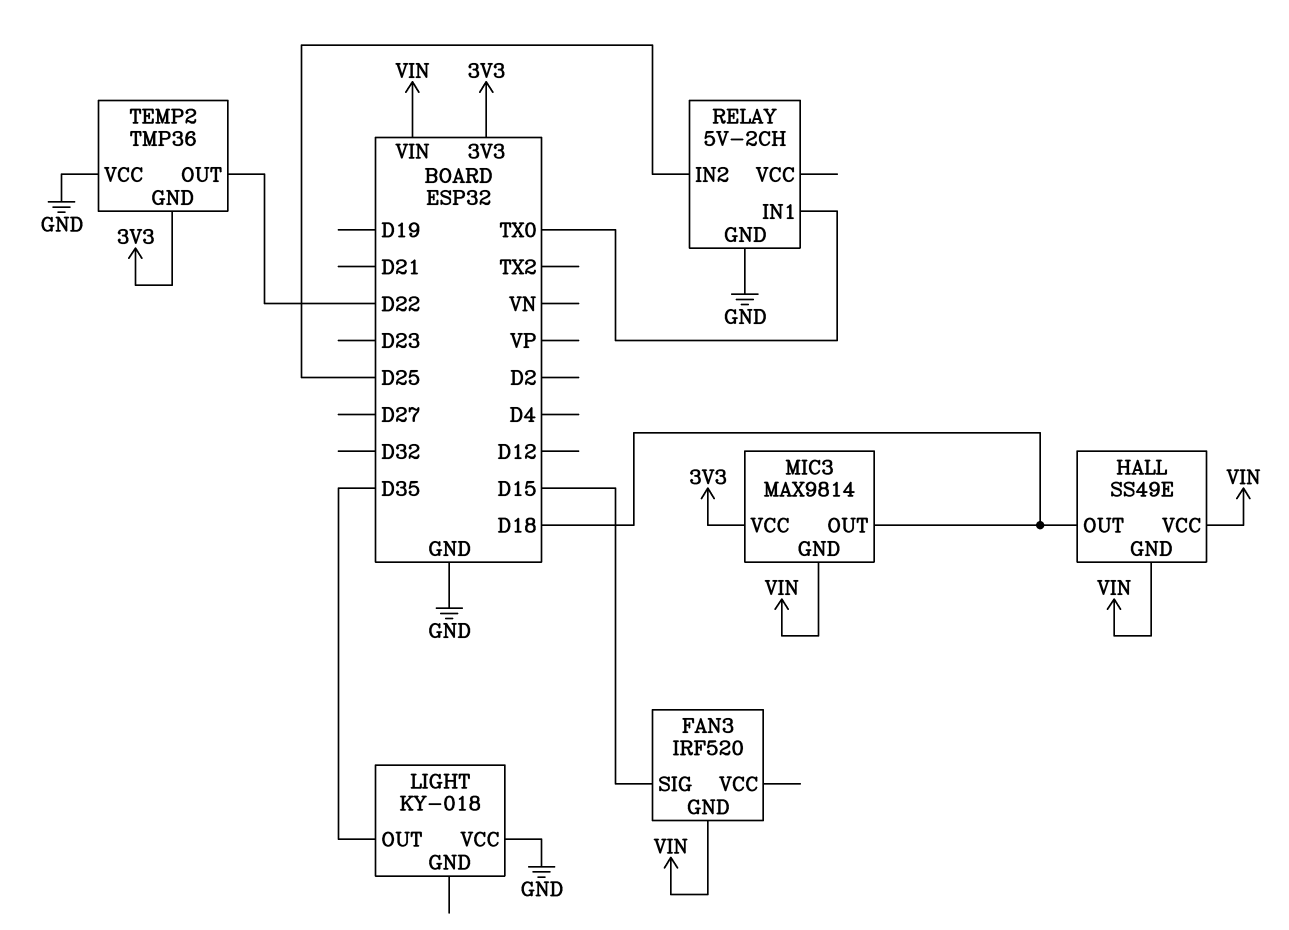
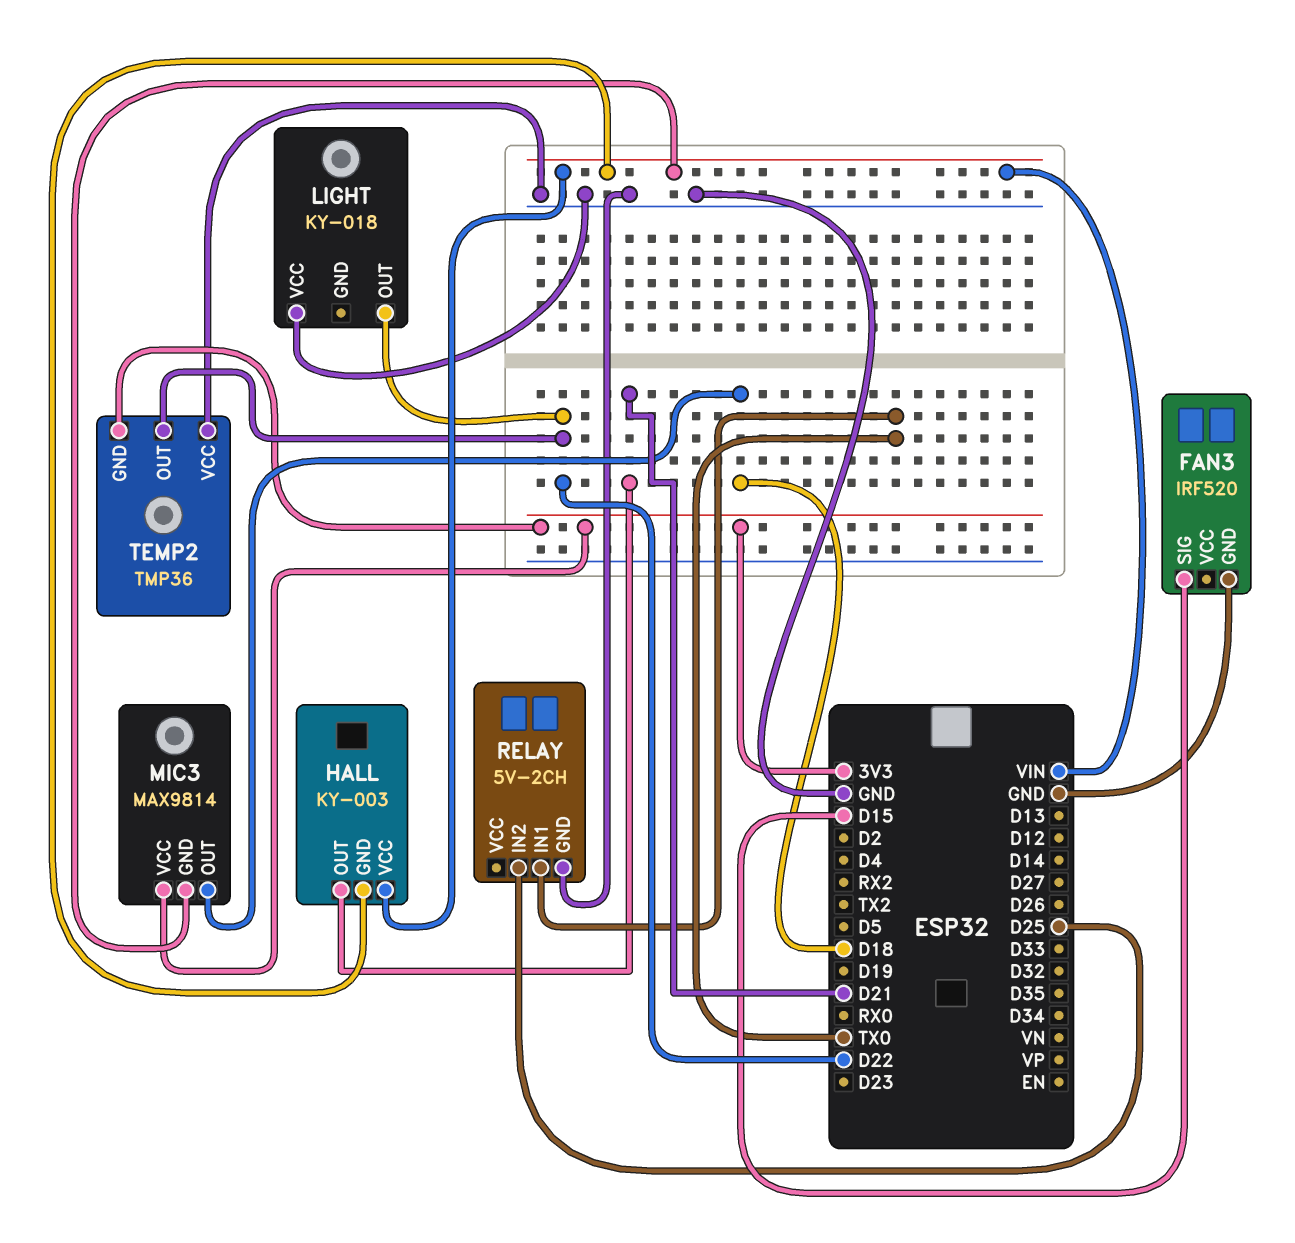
FAN3 pin GND: VIN -> GND
HALL: SS49E -> KY-003
HALL pin OUT: D18 -> D21
LIGHT pin OUT: D35 -> D22

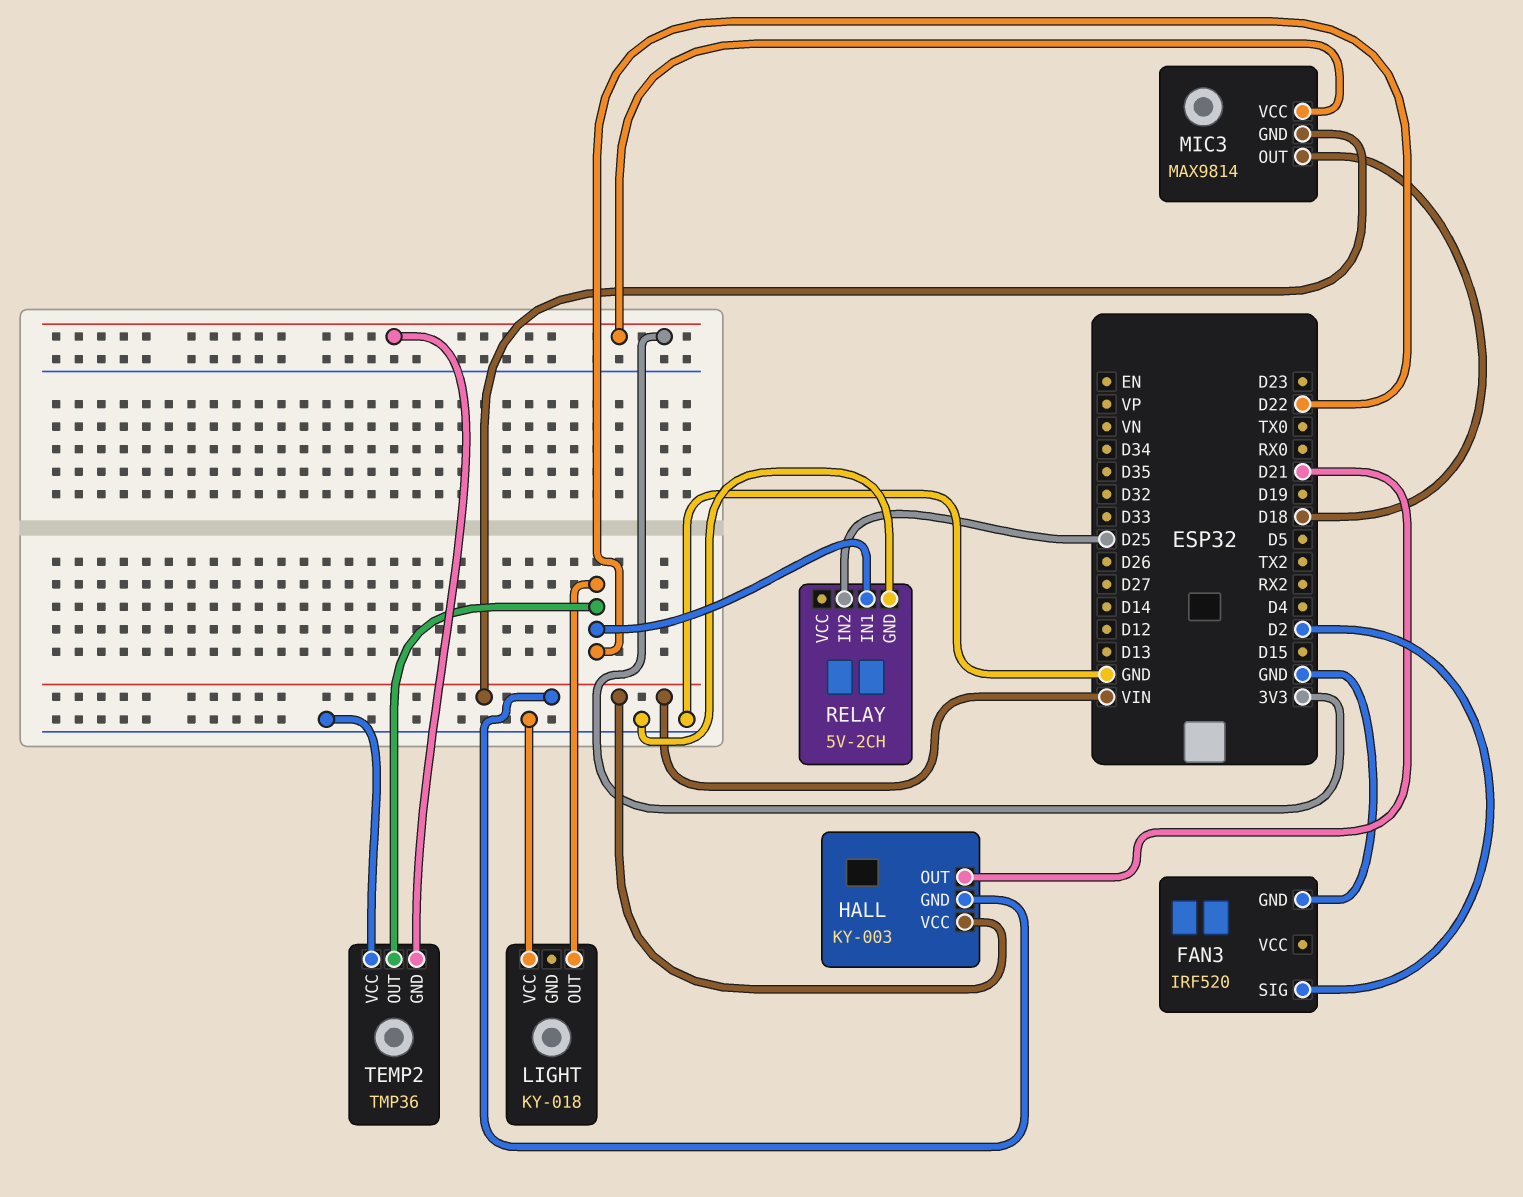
FAN3 pin SIG: D15 -> D2
RELAY pin IN1: TX0 -> D22

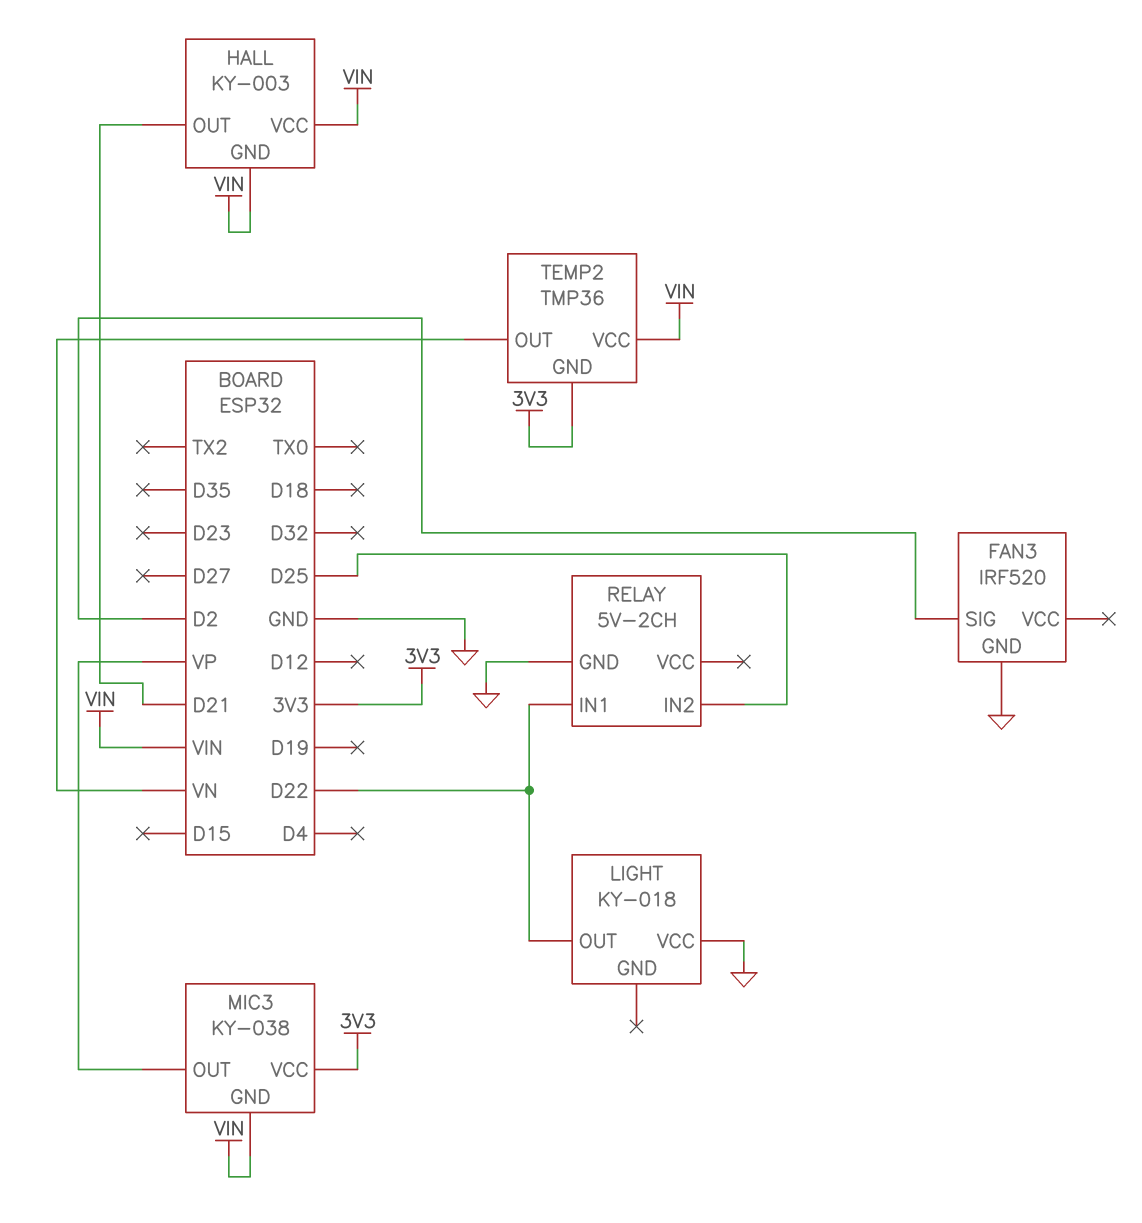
MIC3: MAX9814 -> KY-038
MIC3 pin OUT: D18 -> VP
TEMP2 pin OUT: D22 -> VN
TEMP2 pin VCC: GND -> VIN

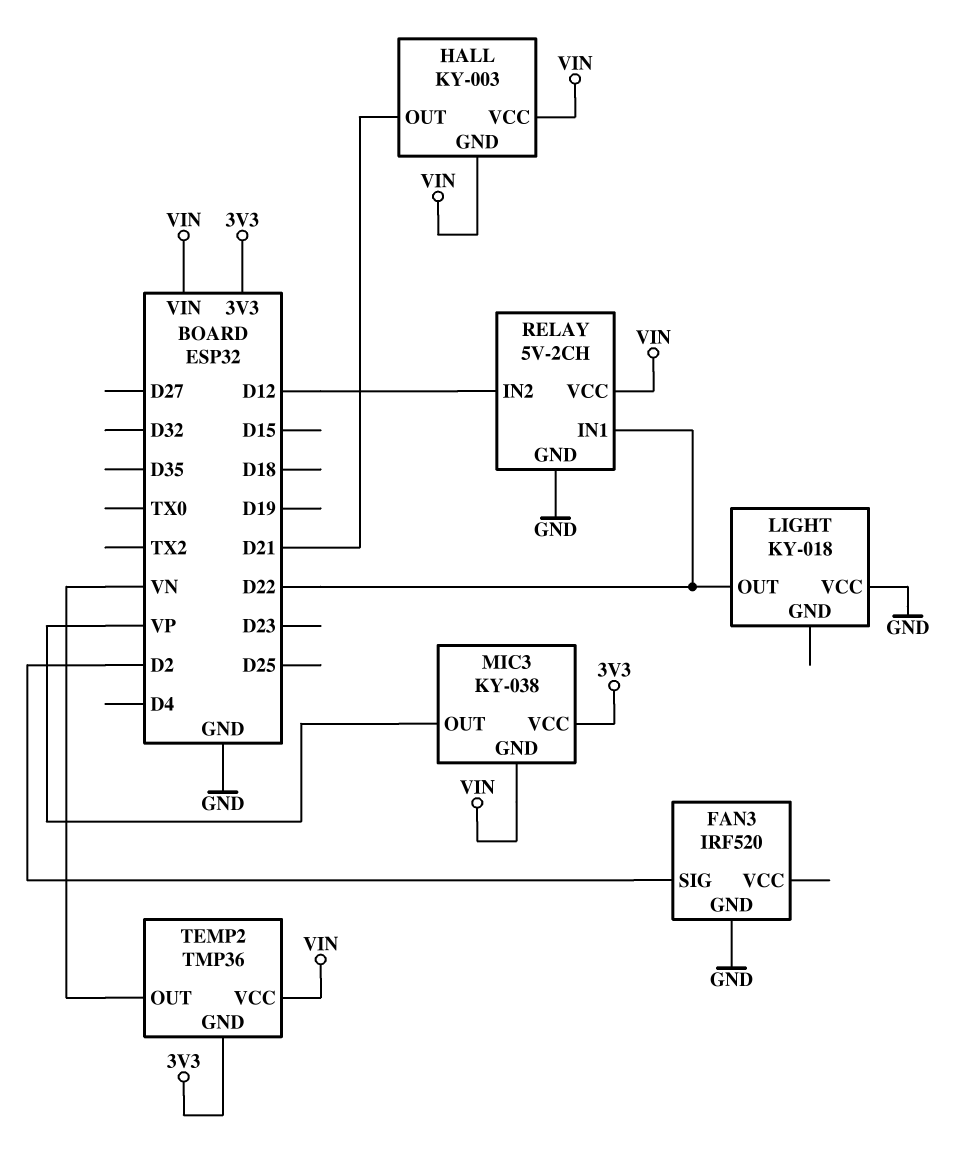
RELAY pin IN2: D25 -> D12
RELAY pin VCC: none -> VIN

